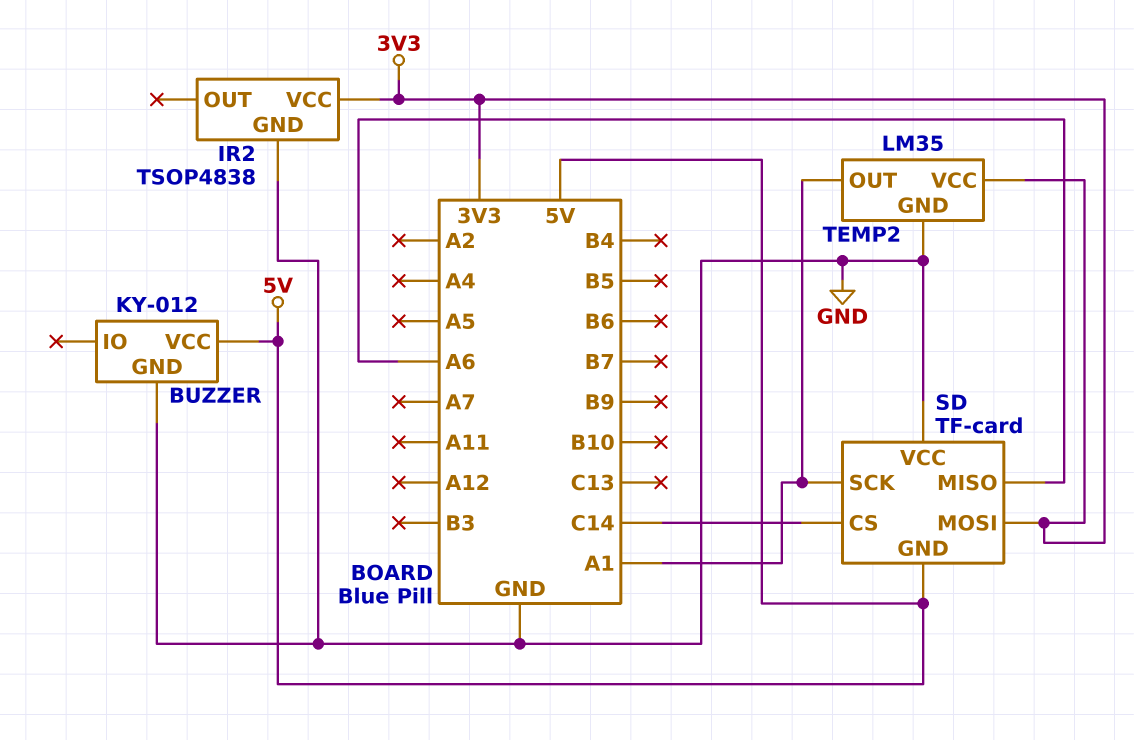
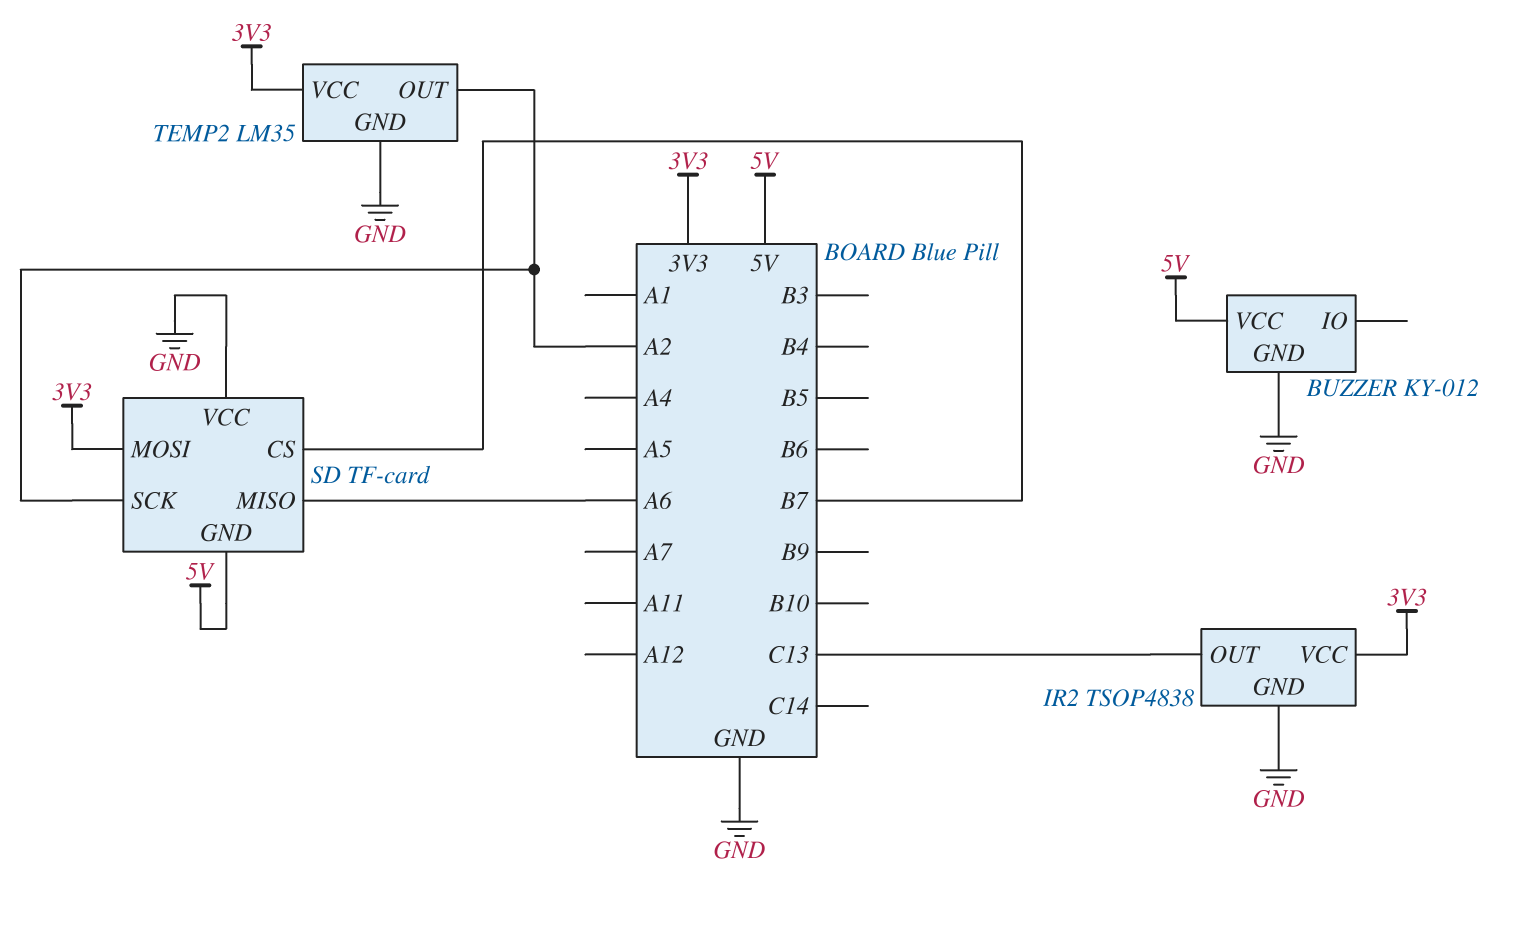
IR2 pin OUT: none -> C13
SD pin CS: C14 -> B7
SD pin SCK: A1 -> A2
TEMP2 pin OUT: A1 -> A2

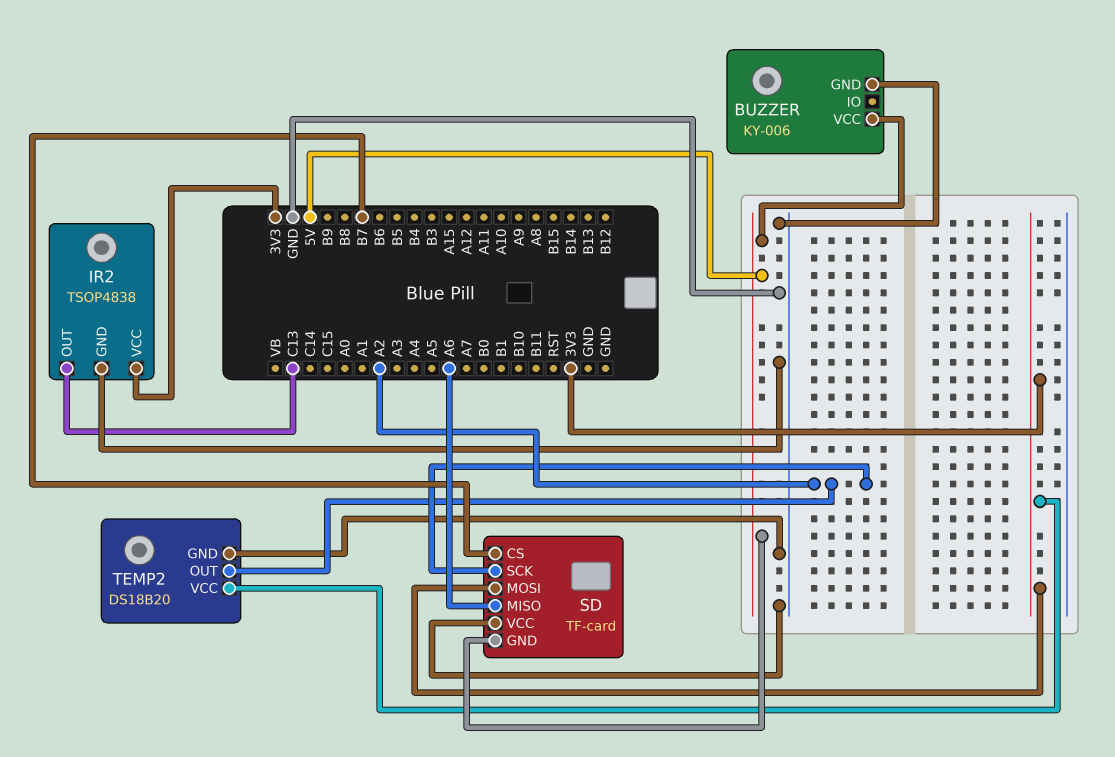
BUZZER: KY-012 -> KY-006
TEMP2: LM35 -> DS18B20

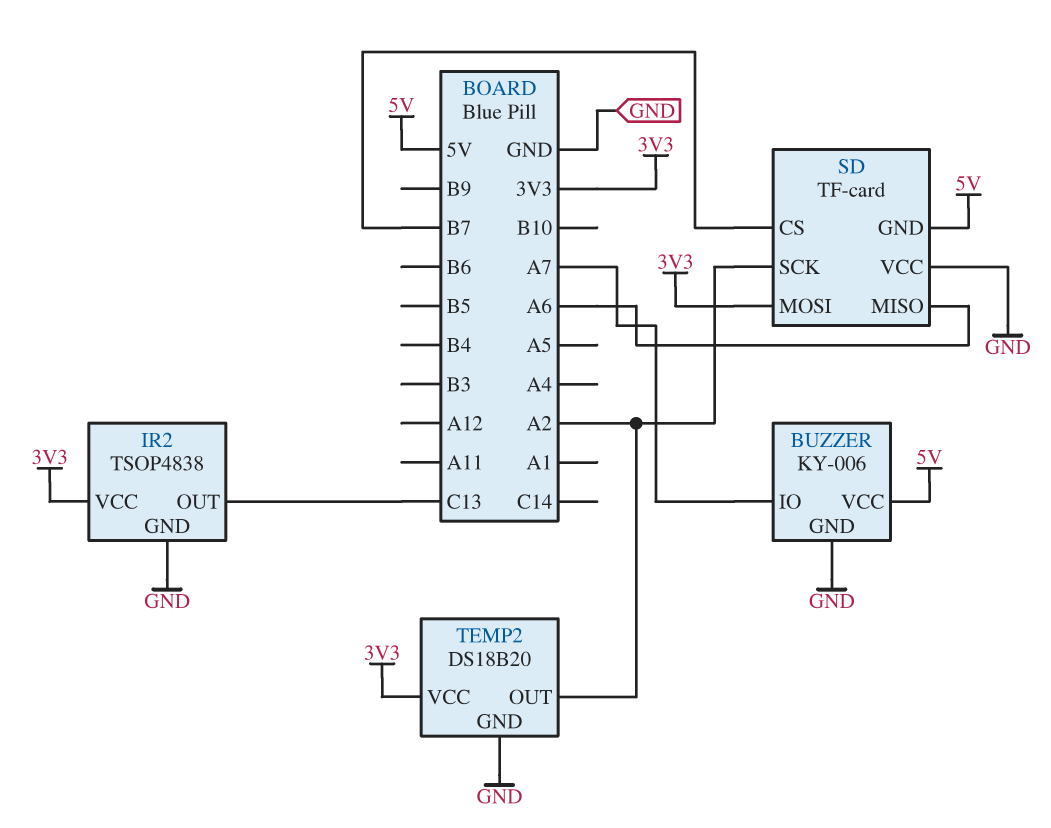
BUZZER pin IO: none -> A7

